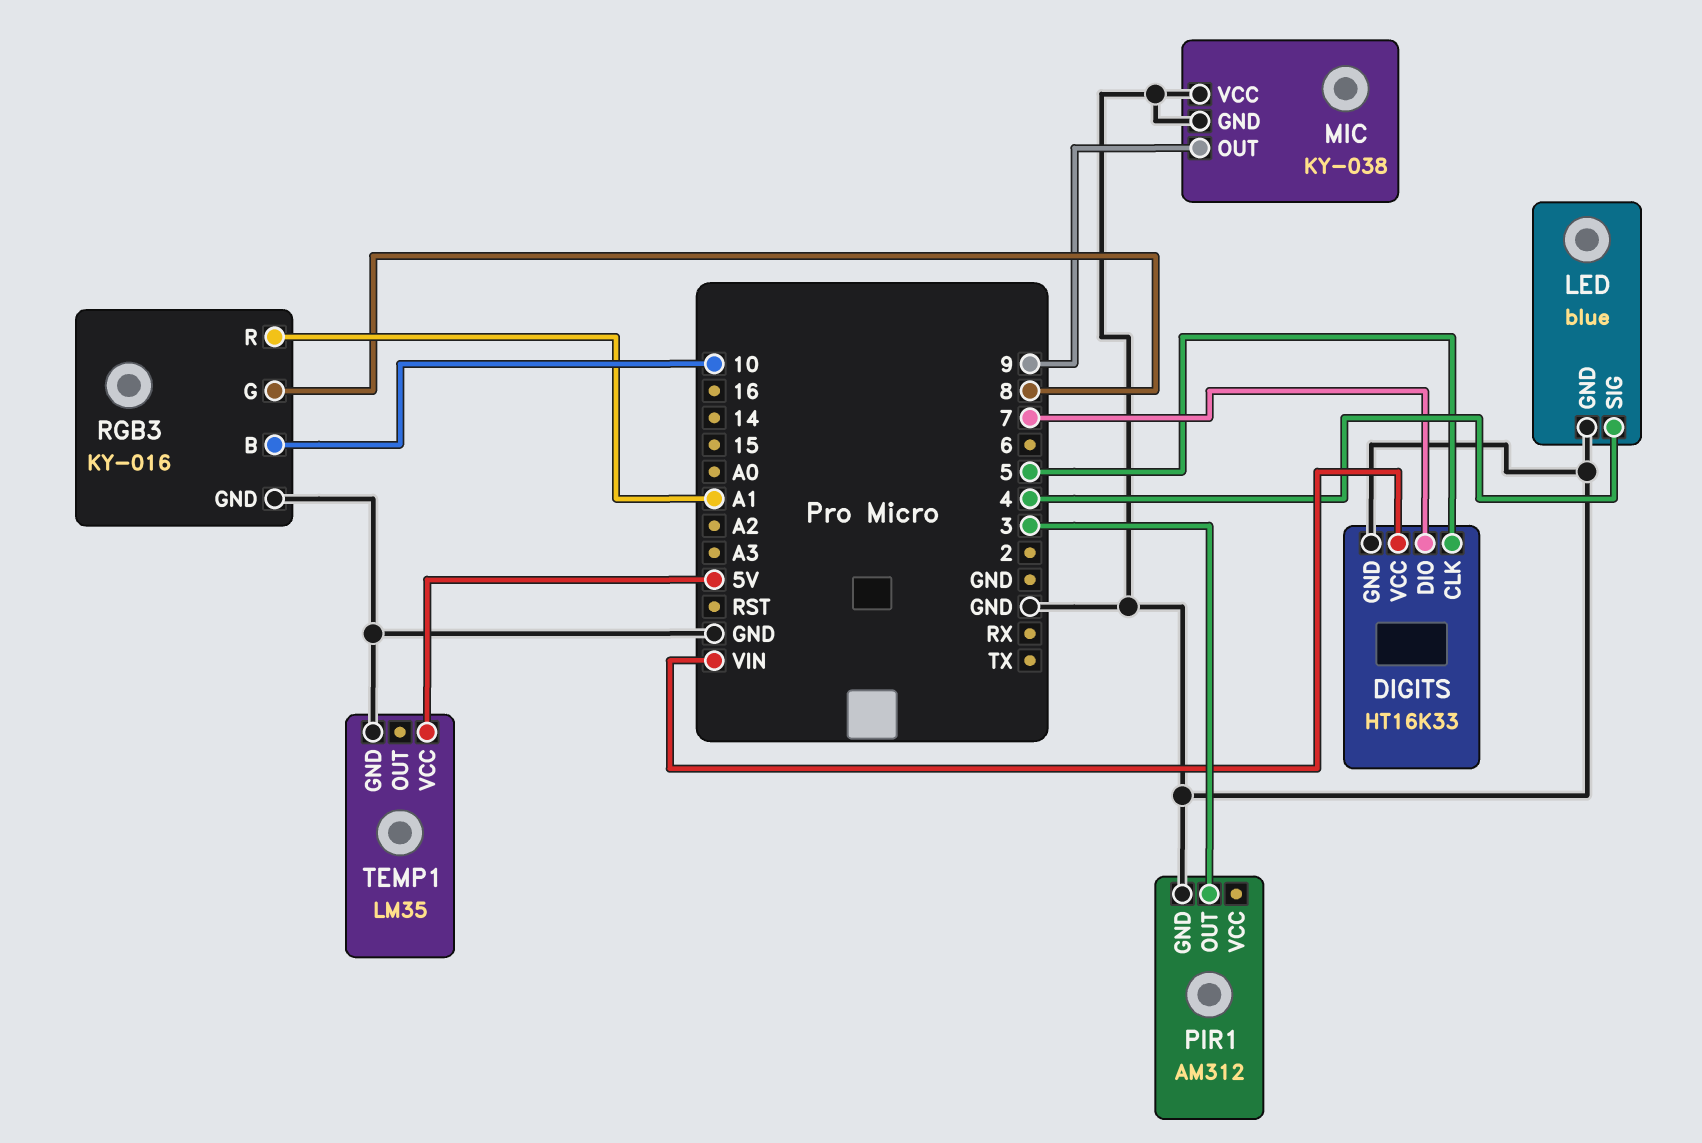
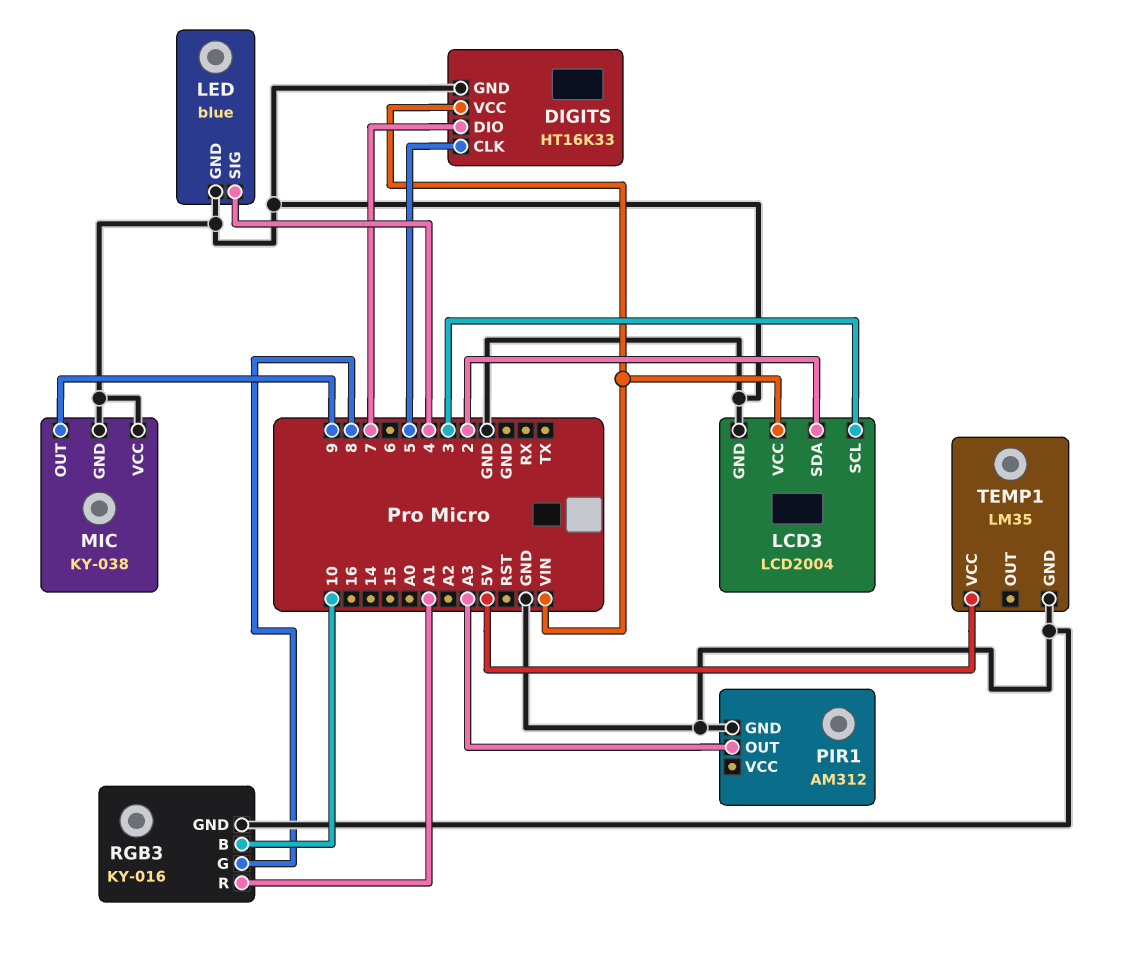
LCD3: none -> LCD2004
LCD3 pin GND: none -> GND
LCD3 pin SCL: none -> 3
LCD3 pin SDA: none -> 2
LCD3 pin VCC: none -> VIN
PIR1 pin OUT: 3 -> A3

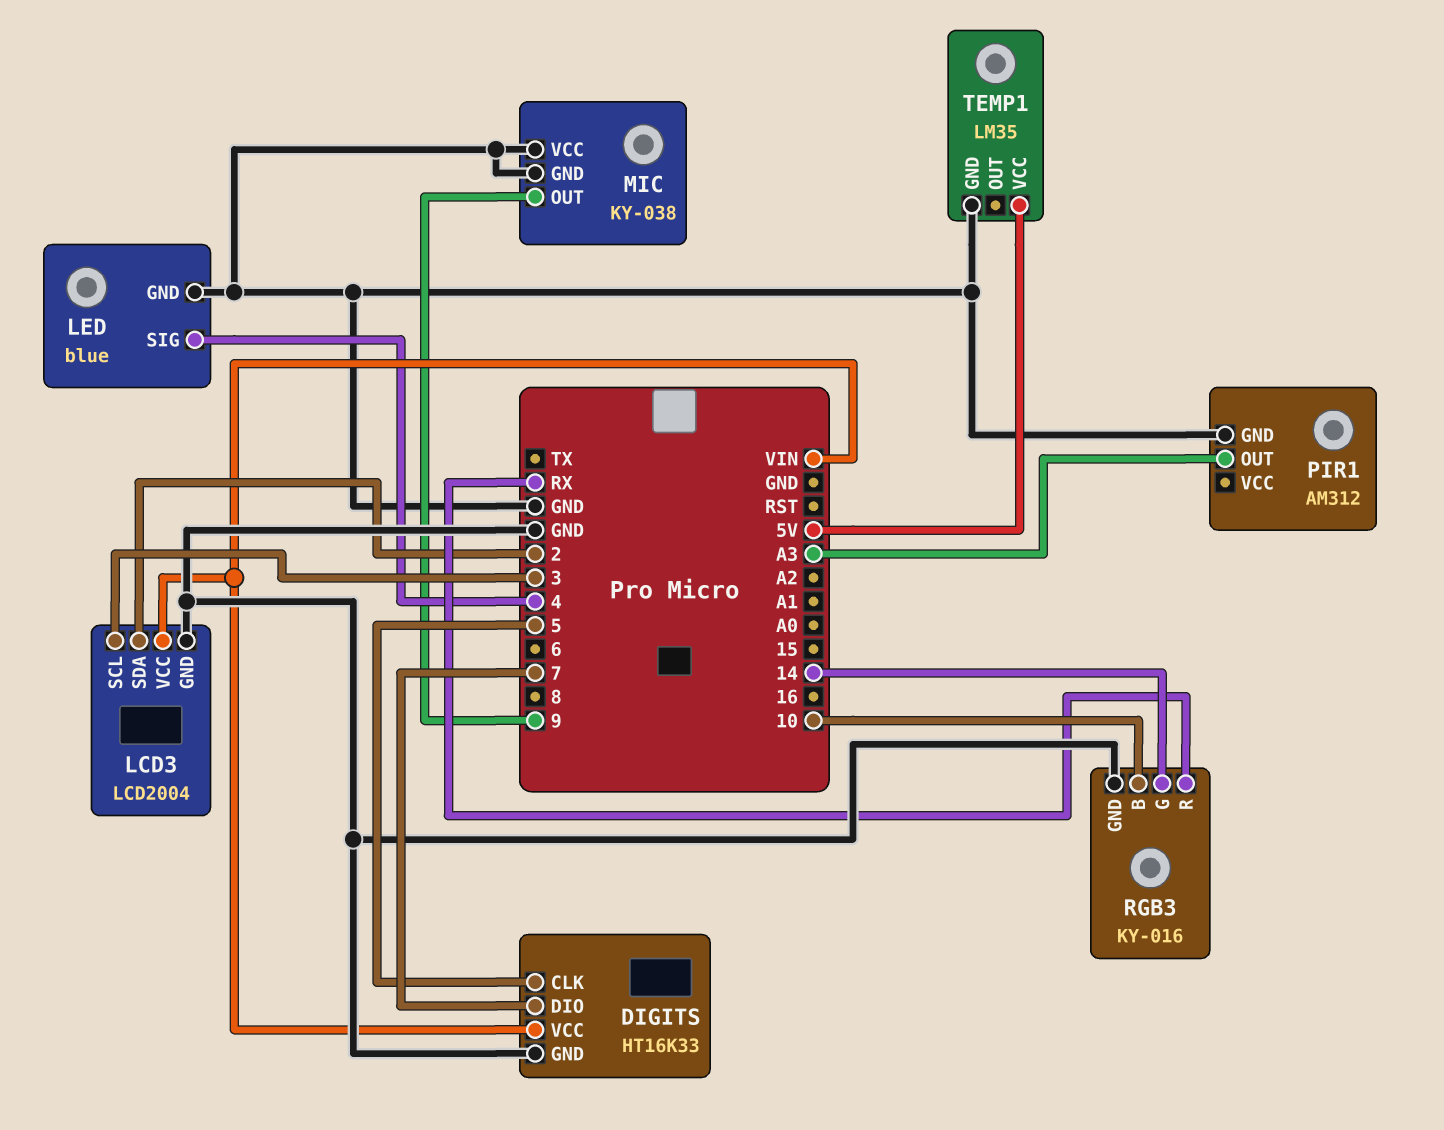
RGB3 pin G: 8 -> 14
RGB3 pin R: A1 -> RX

